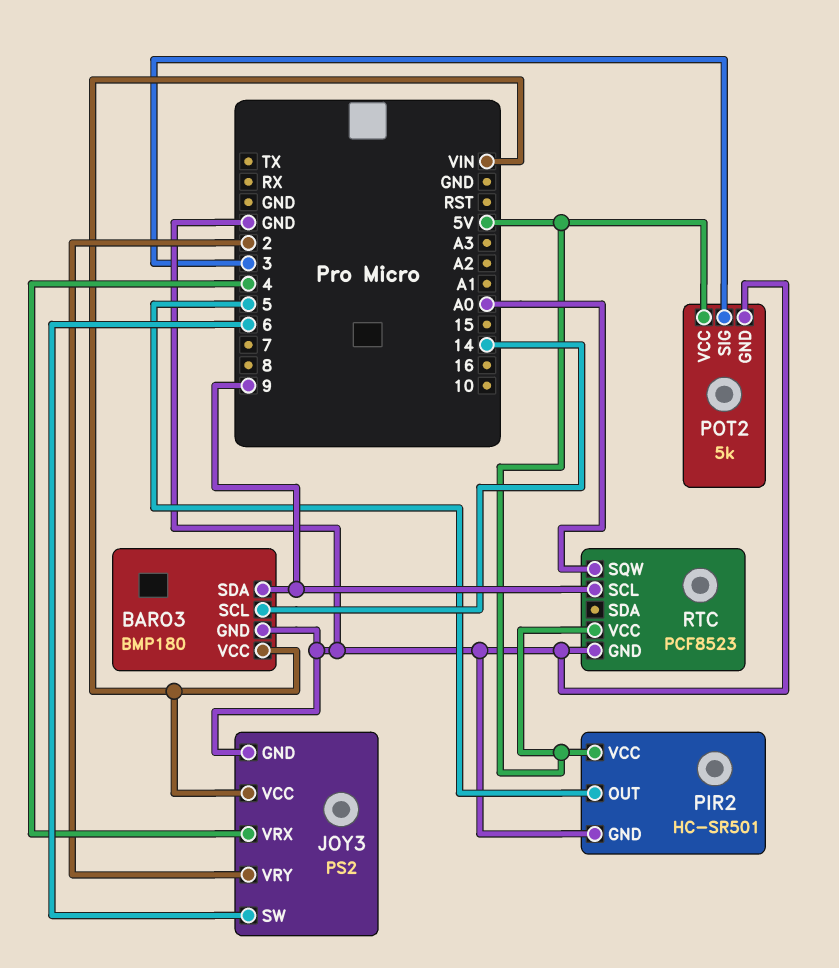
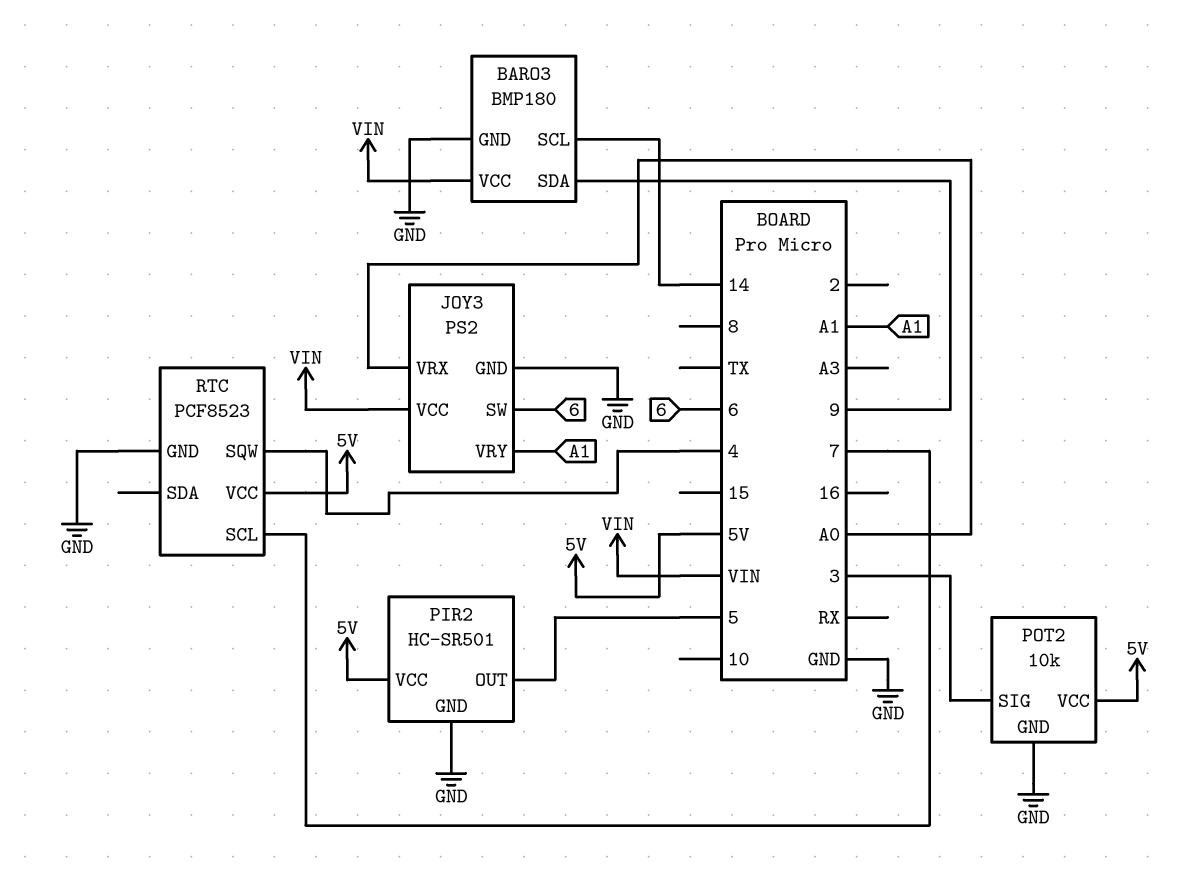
JOY3 pin VRX: 4 -> A0
JOY3 pin VRY: 2 -> A1
POT2: 5k -> 10k
RTC pin SCL: 9 -> 7
RTC pin SQW: A0 -> 4

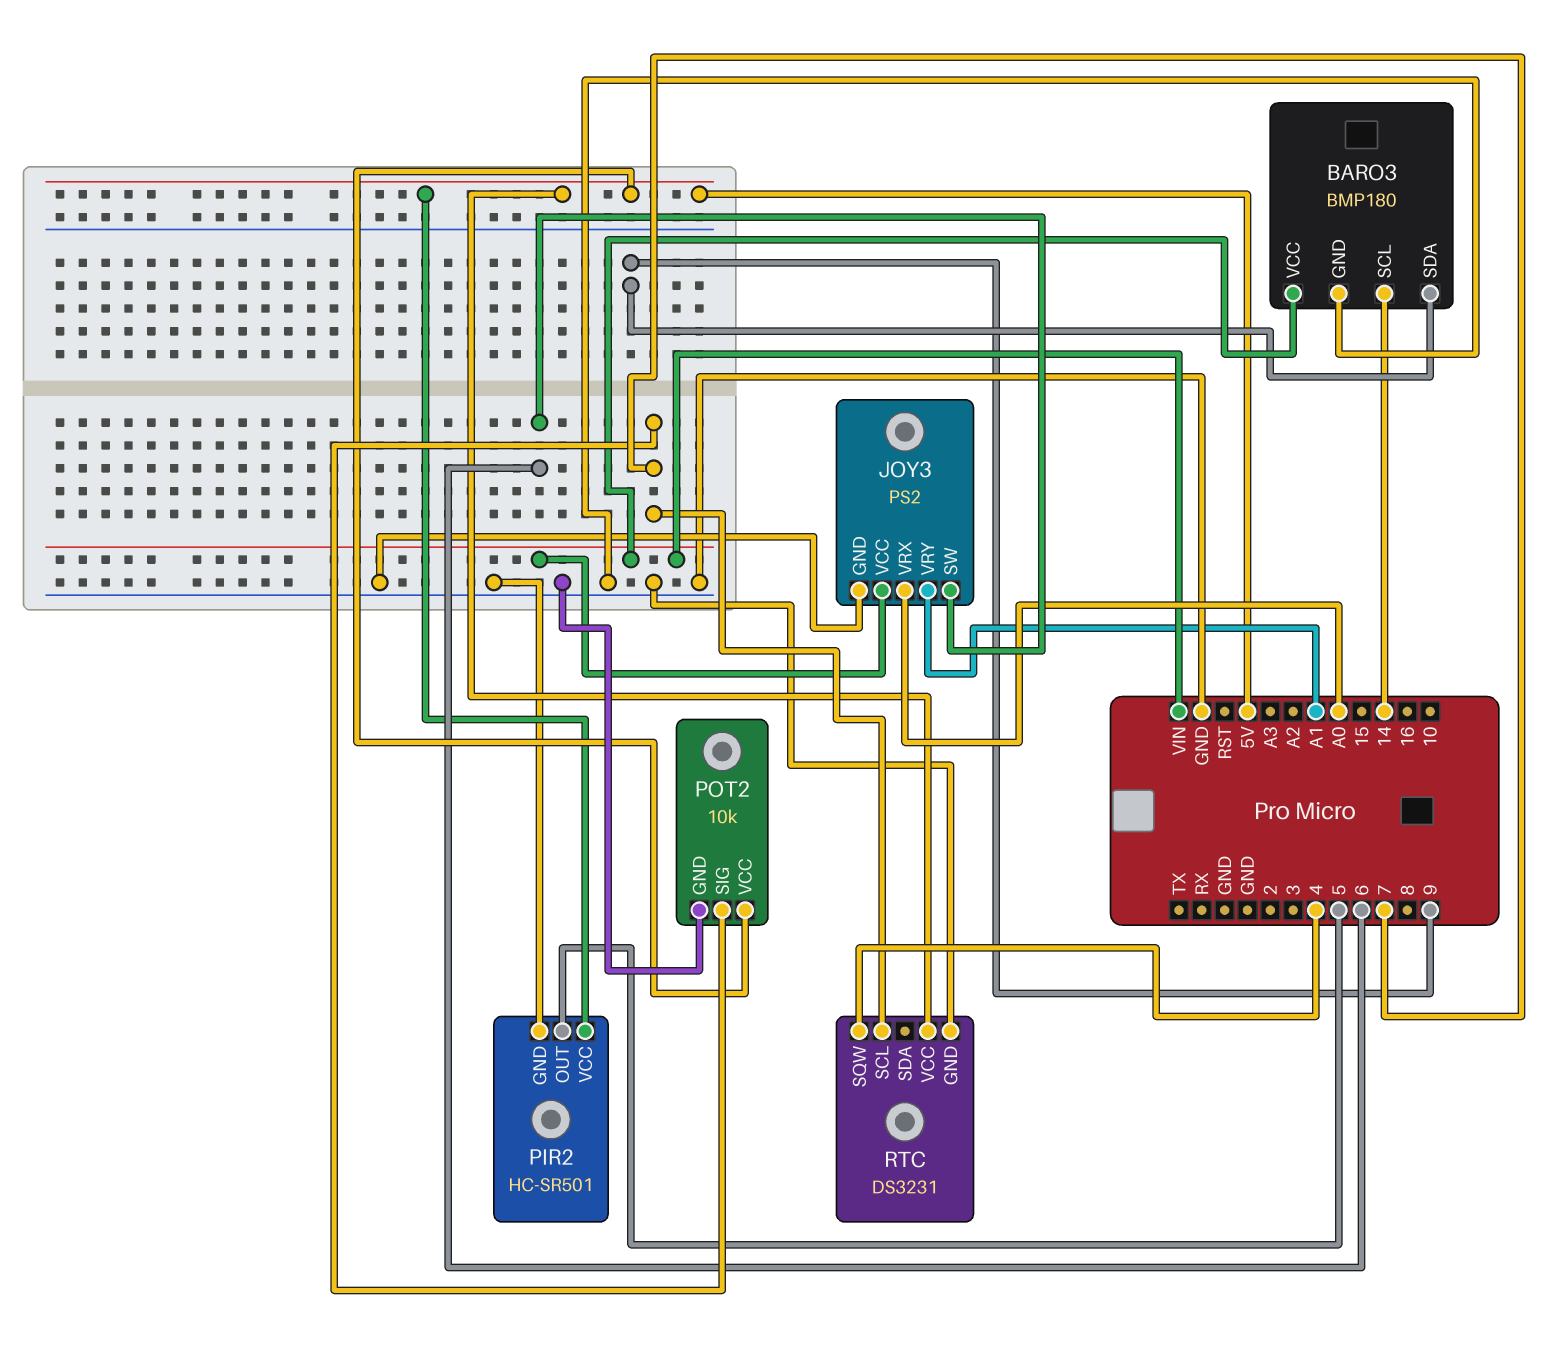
POT2 pin SIG: 3 -> 7
RTC: PCF8523 -> DS3231

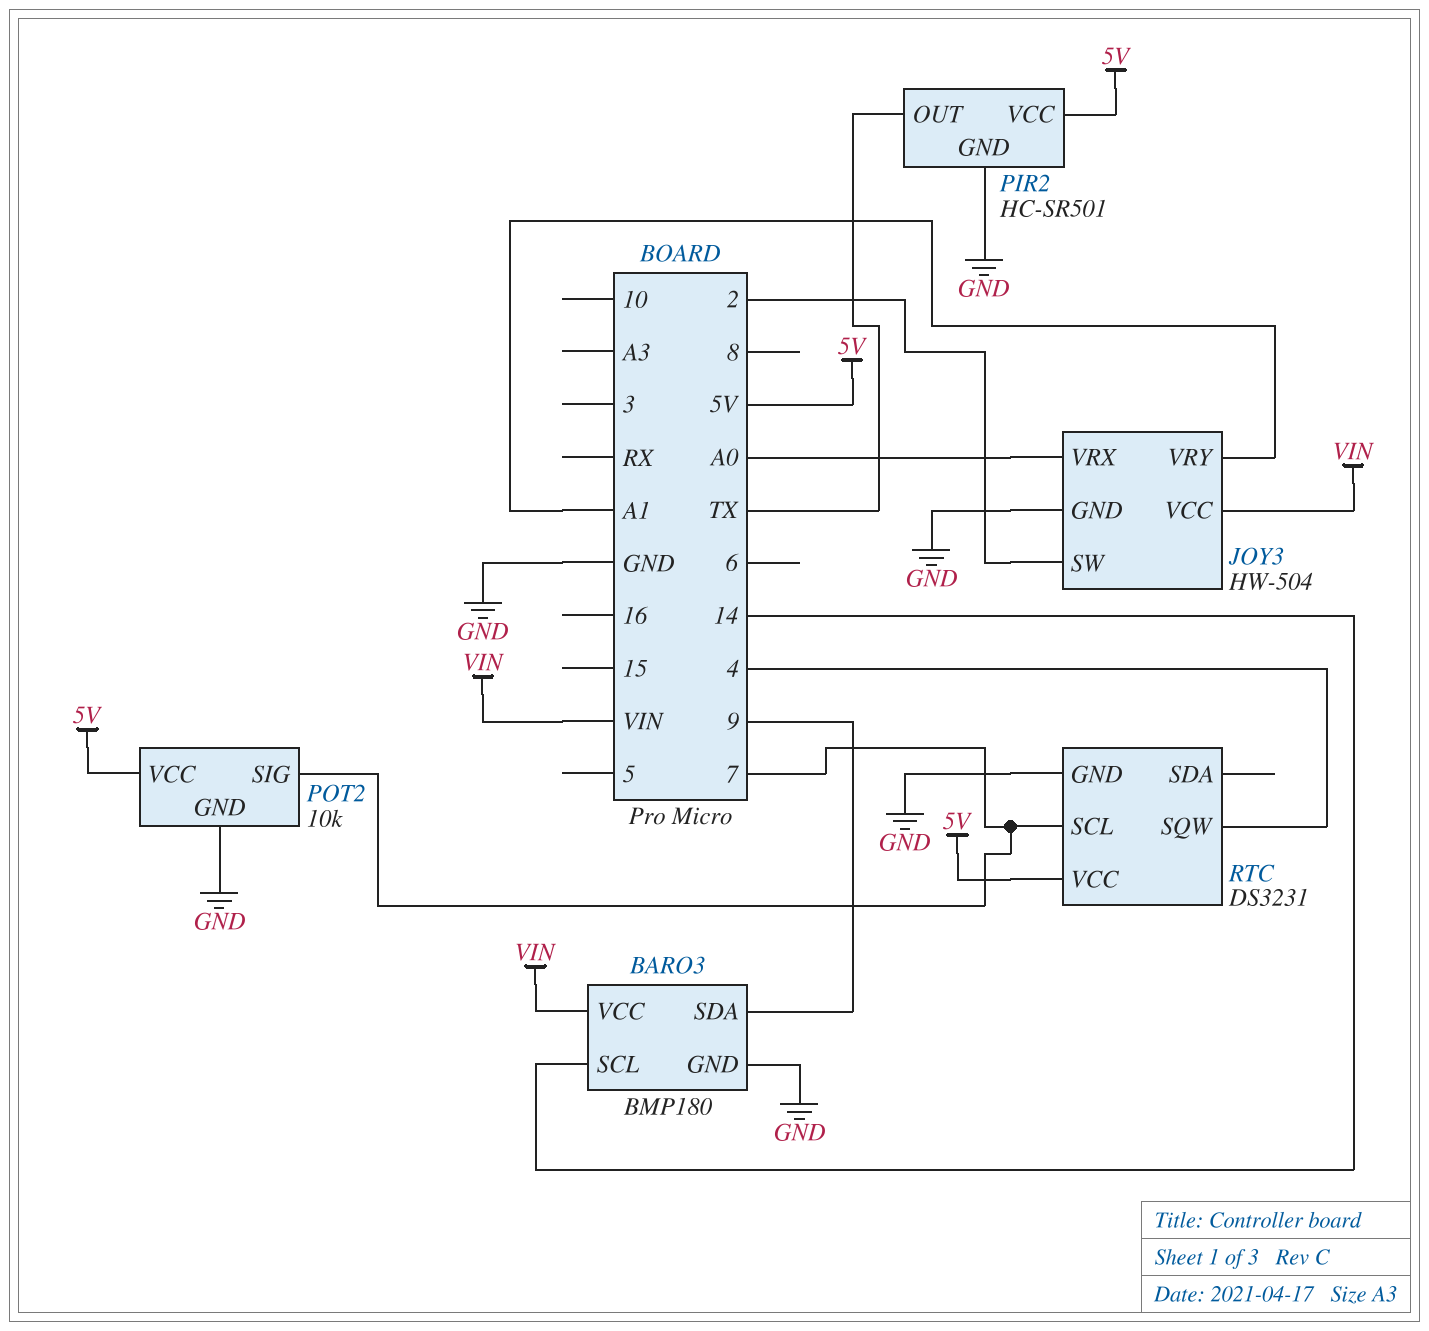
JOY3: PS2 -> HW-504
JOY3 pin SW: 6 -> 2
PIR2 pin OUT: 5 -> TX

